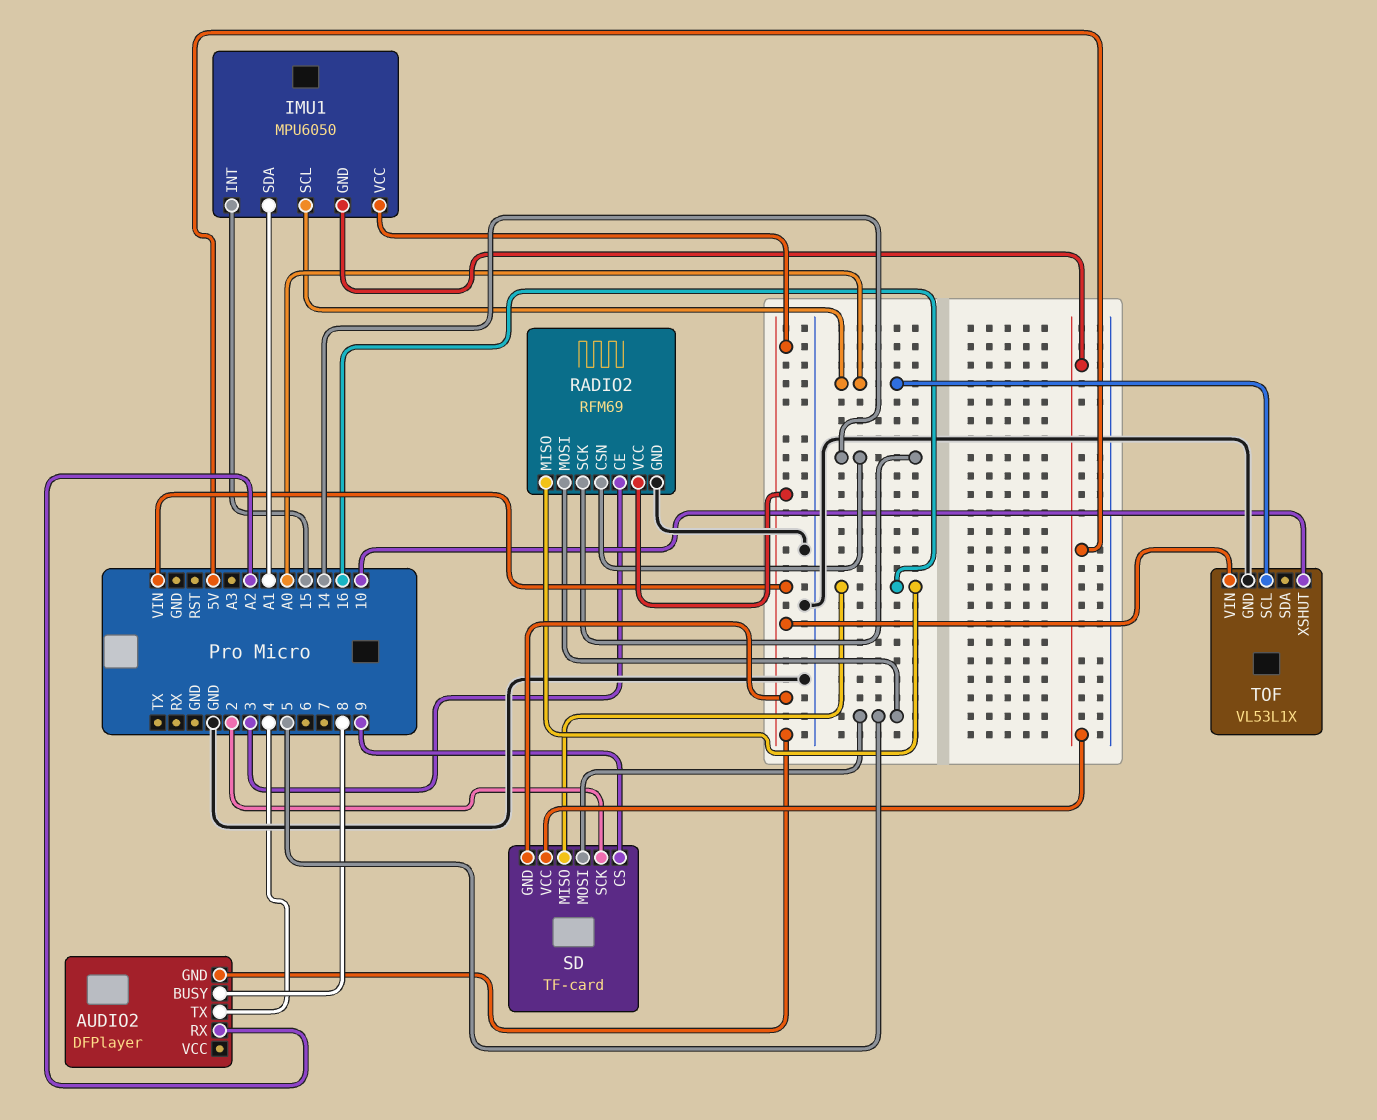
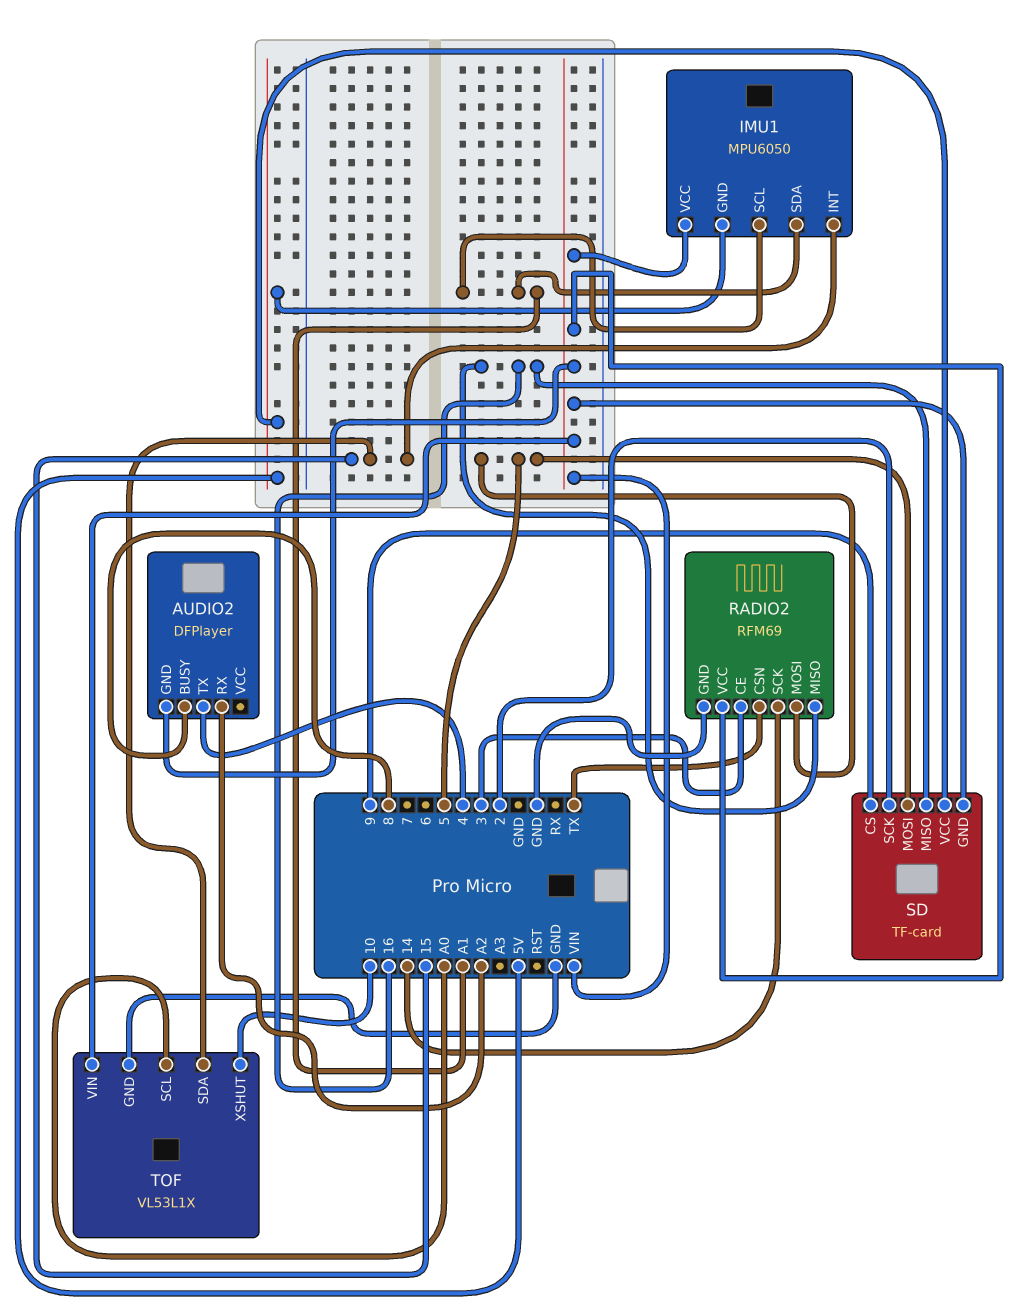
IMU1 pin SCL: A0 -> A1
RADIO2 pin CSN: 14 -> TX
TOF pin SDA: none -> 15

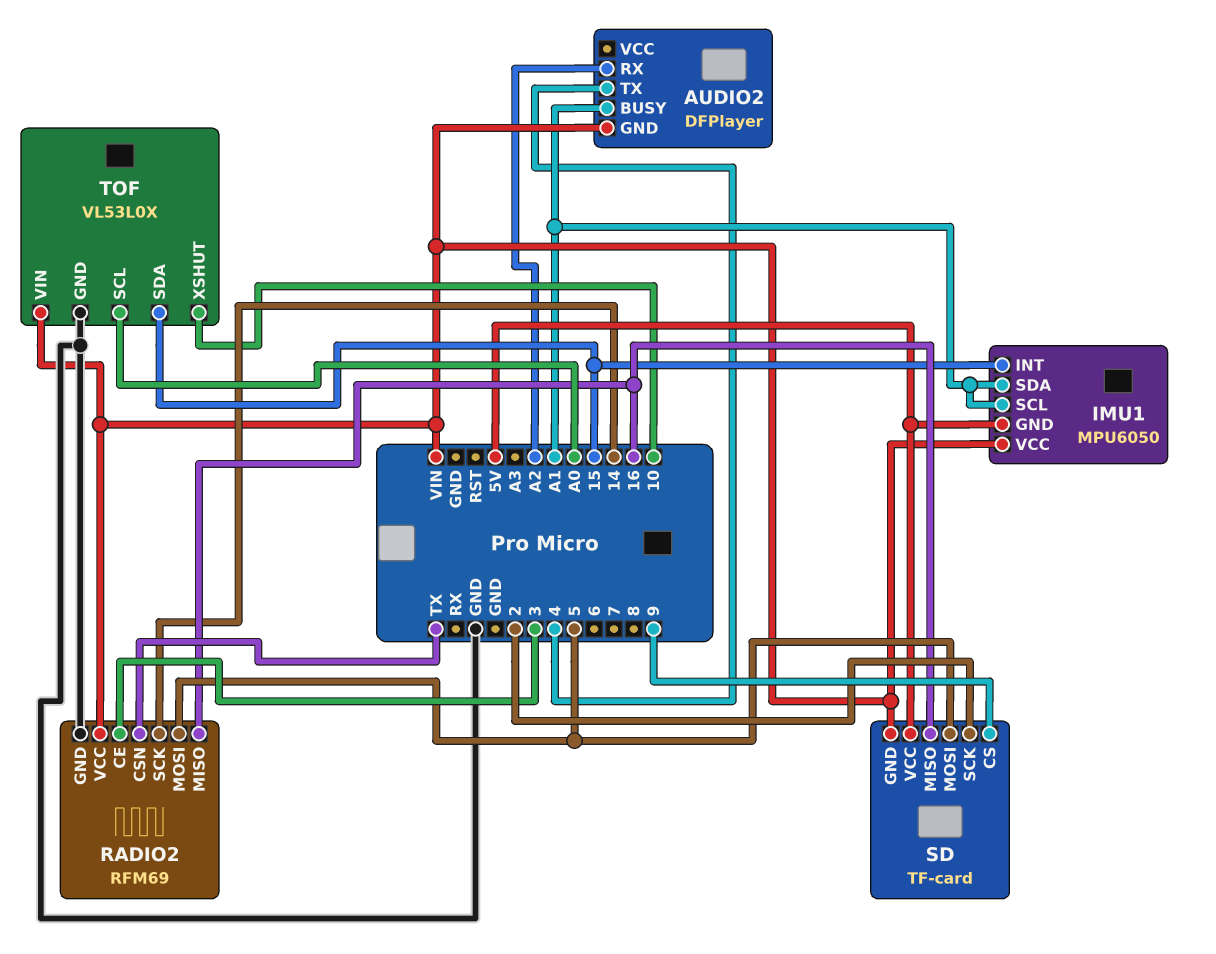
AUDIO2 pin BUSY: 8 -> A1
TOF: VL53L1X -> VL53L0X

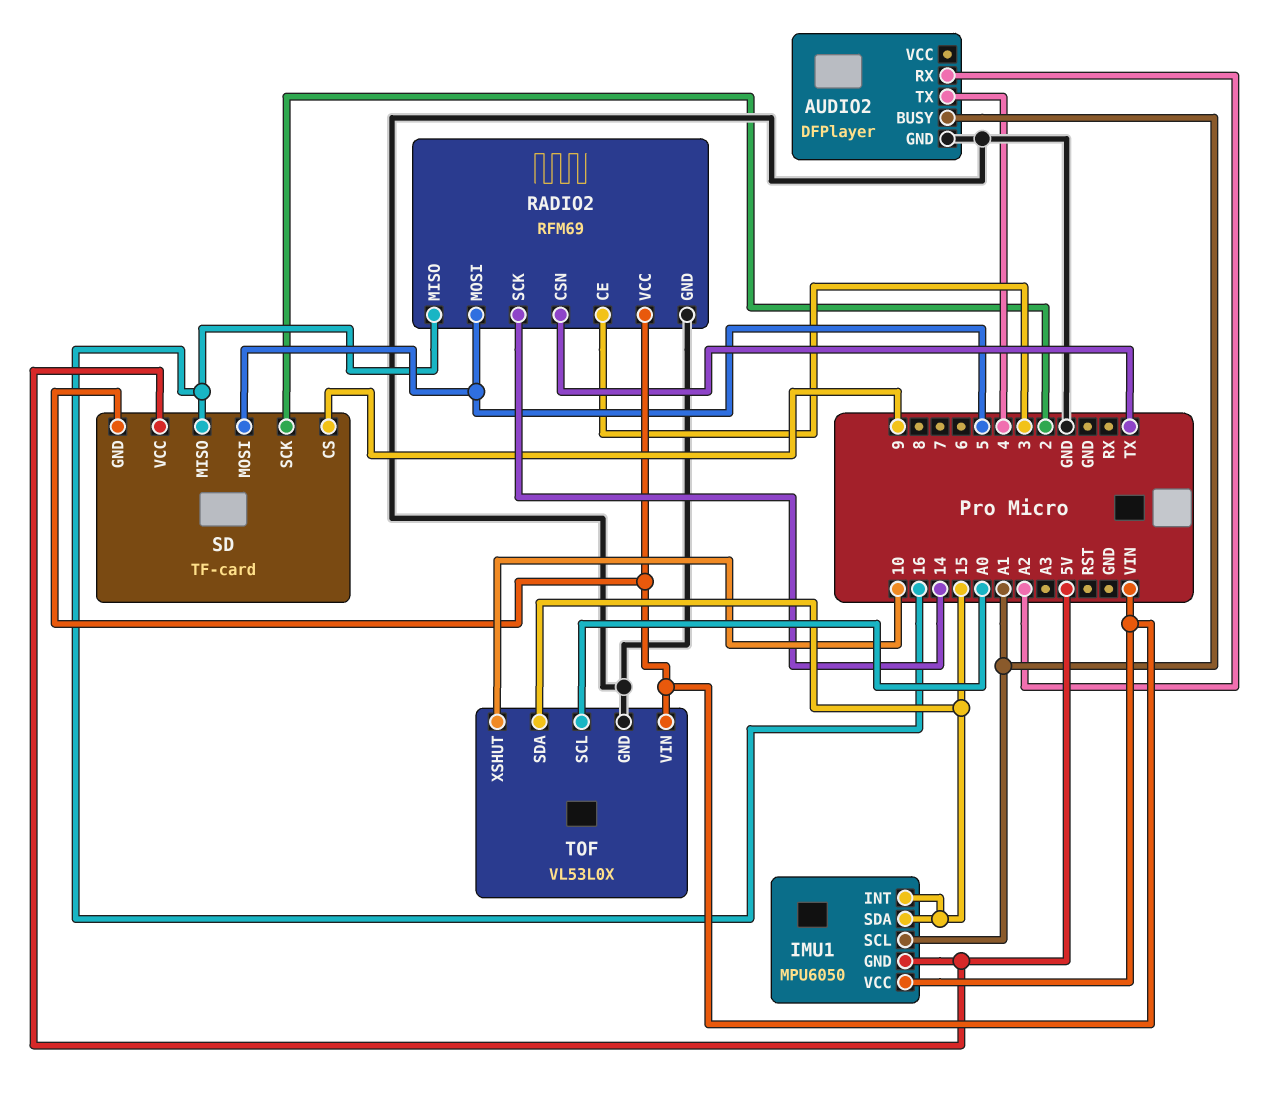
AUDIO2 pin GND: VIN -> GND
IMU1 pin SDA: A1 -> 15

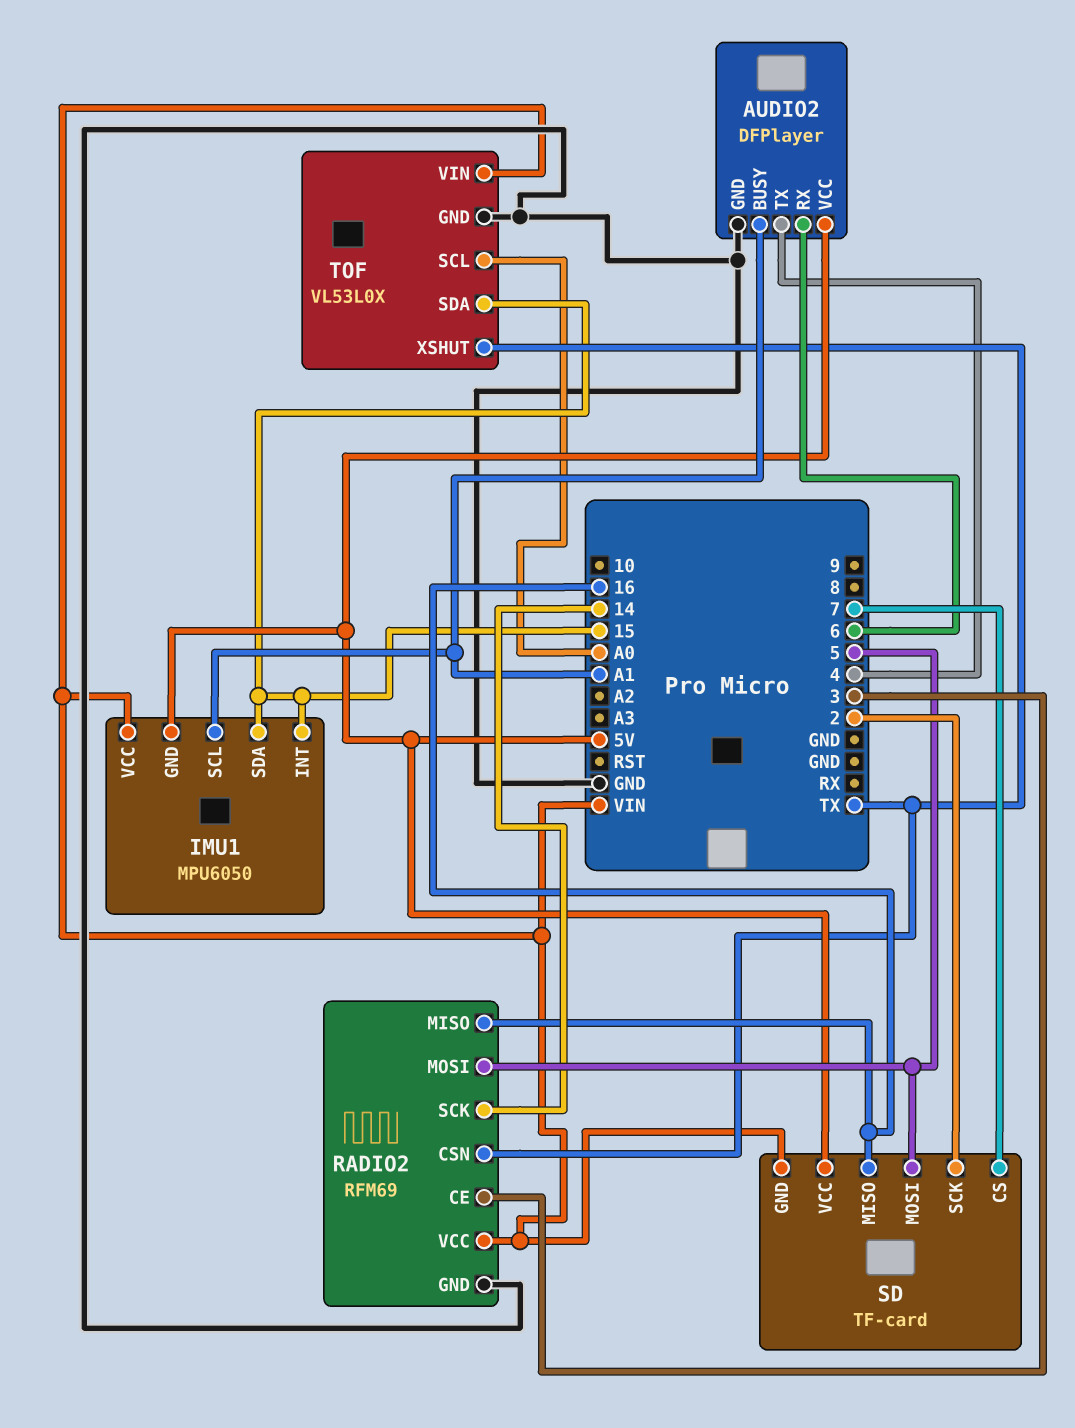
AUDIO2 pin RX: A2 -> 6
AUDIO2 pin VCC: none -> 5V
SD pin CS: 9 -> 7
TOF pin XSHUT: 10 -> TX

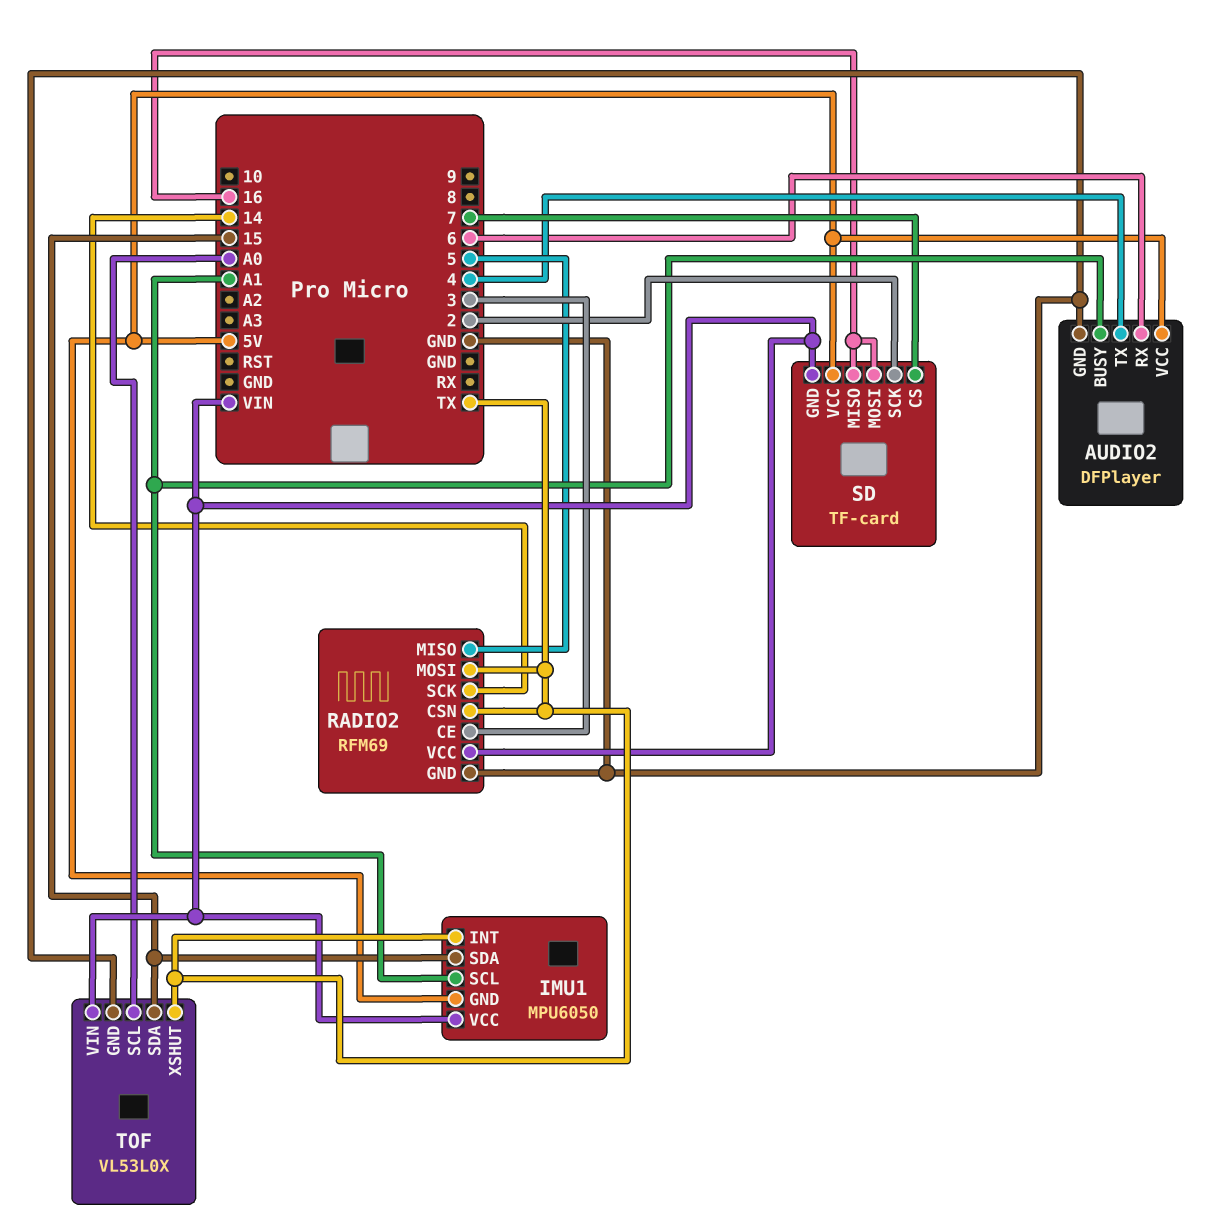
IMU1 pin INT: 15 -> TX
RADIO2 pin MISO: 16 -> 5
RADIO2 pin MOSI: 5 -> TX
SD pin MOSI: 5 -> 16

